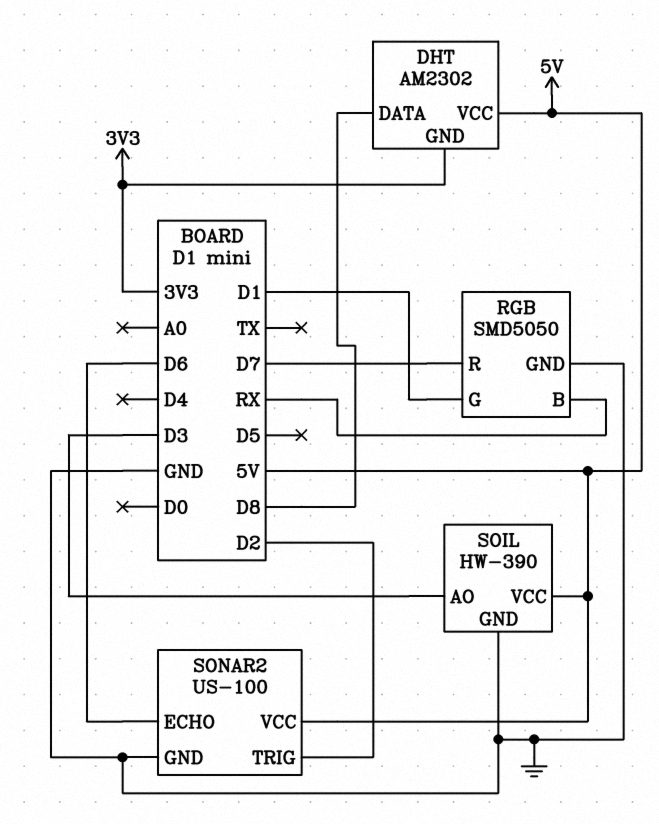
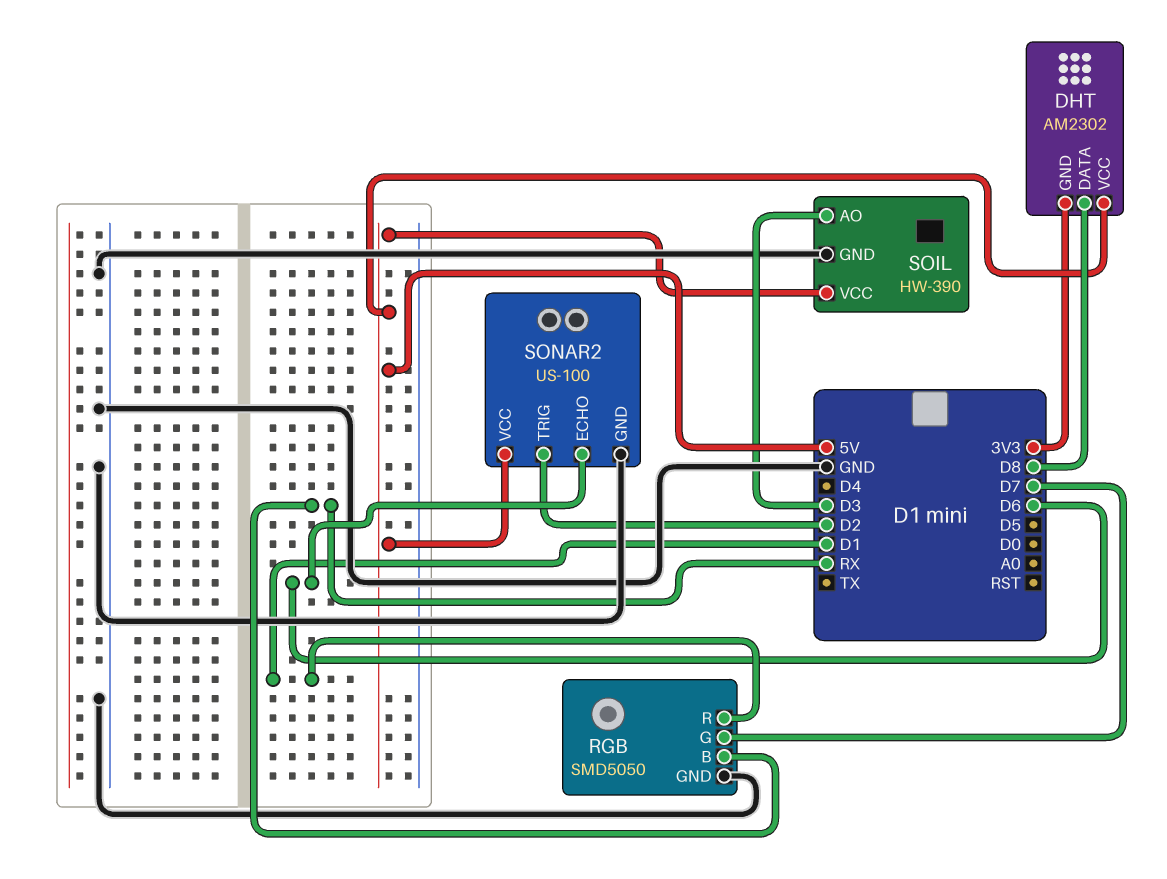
RGB pin G: D1 -> D7
RGB pin R: D7 -> D1

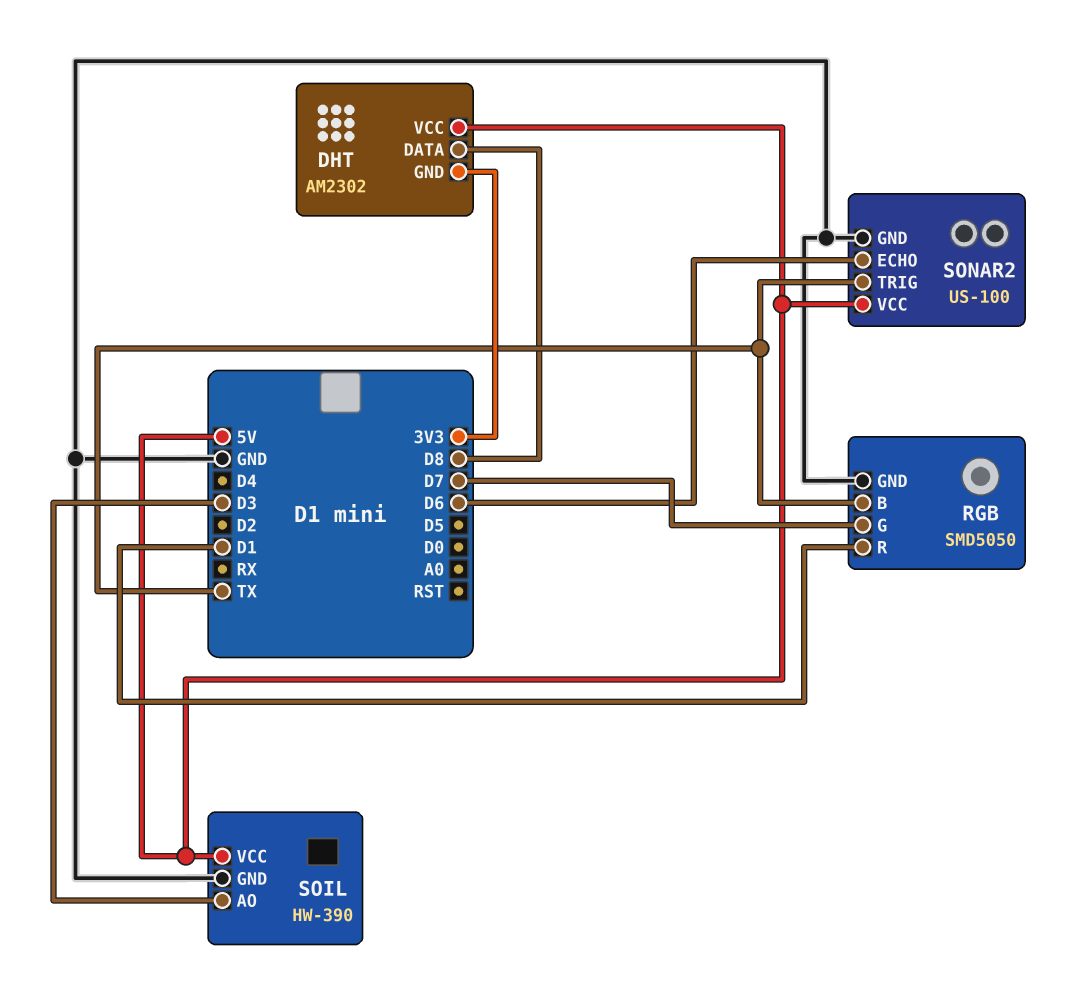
RGB pin B: RX -> TX
SONAR2 pin TRIG: D2 -> TX

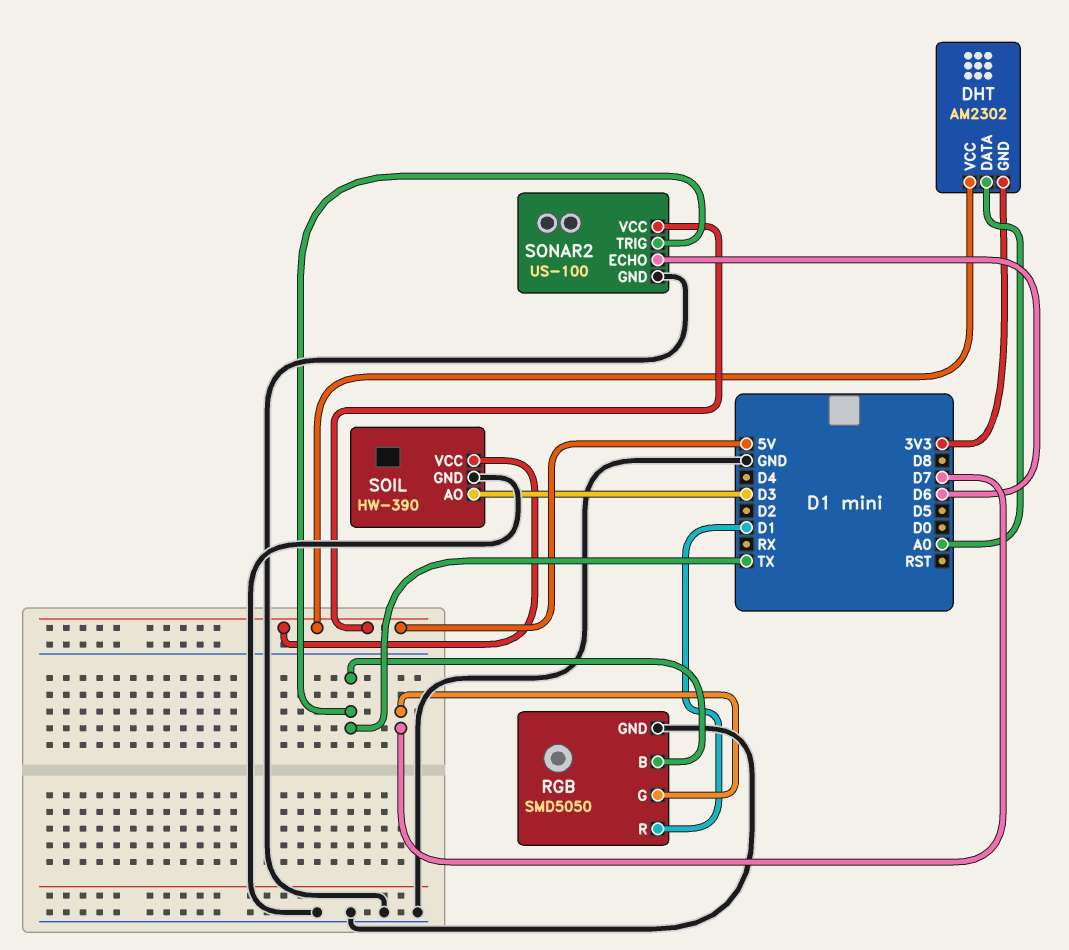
DHT pin DATA: D8 -> A0

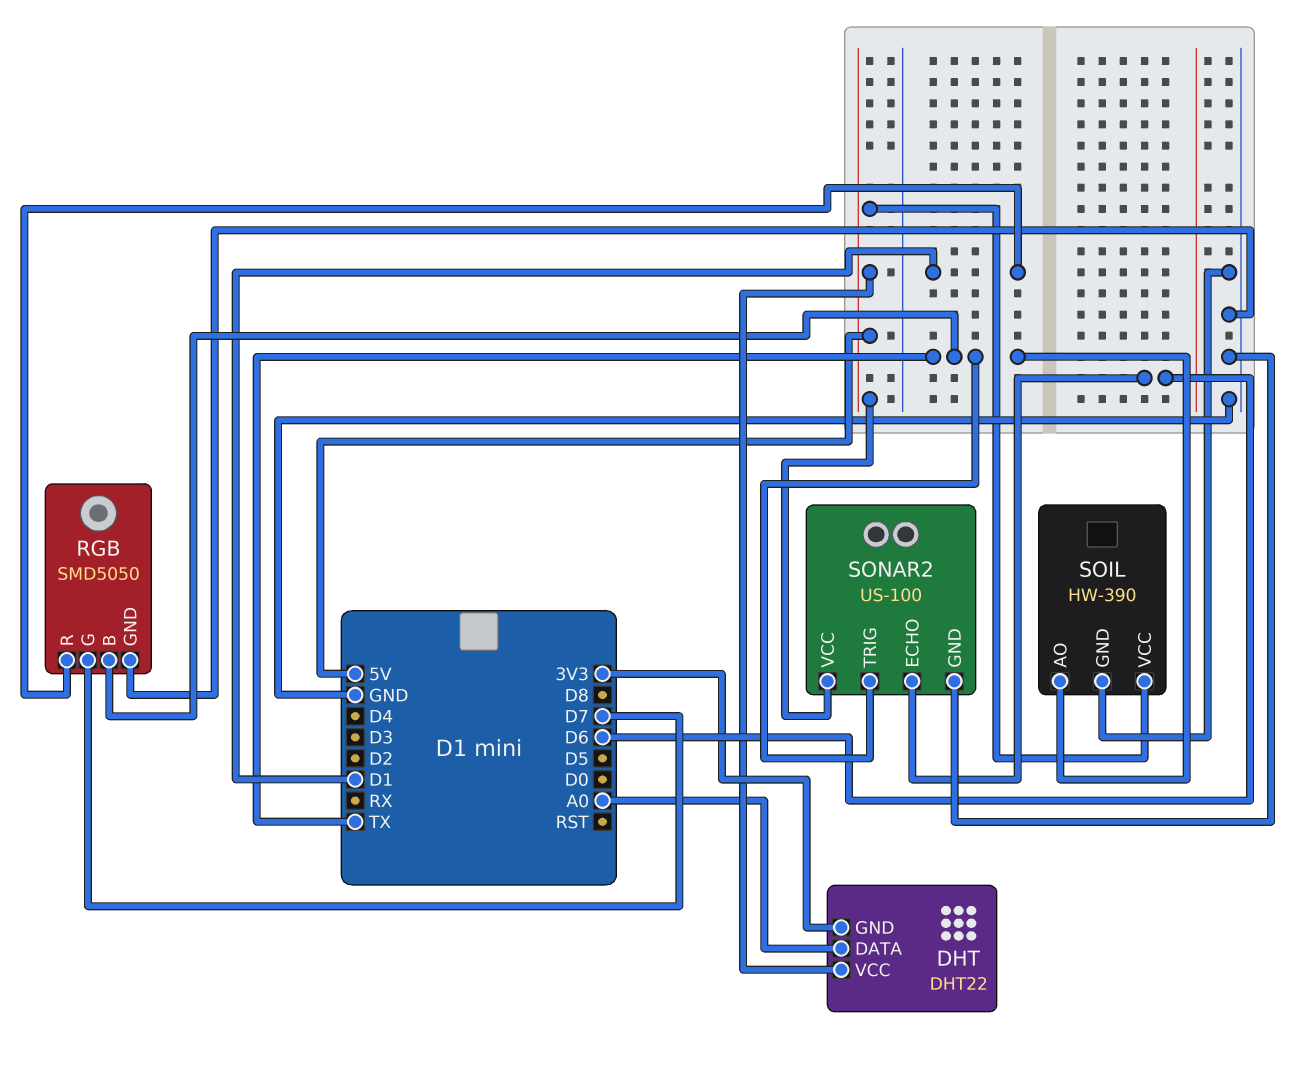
DHT: AM2302 -> DHT22
SOIL pin AO: D3 -> TX

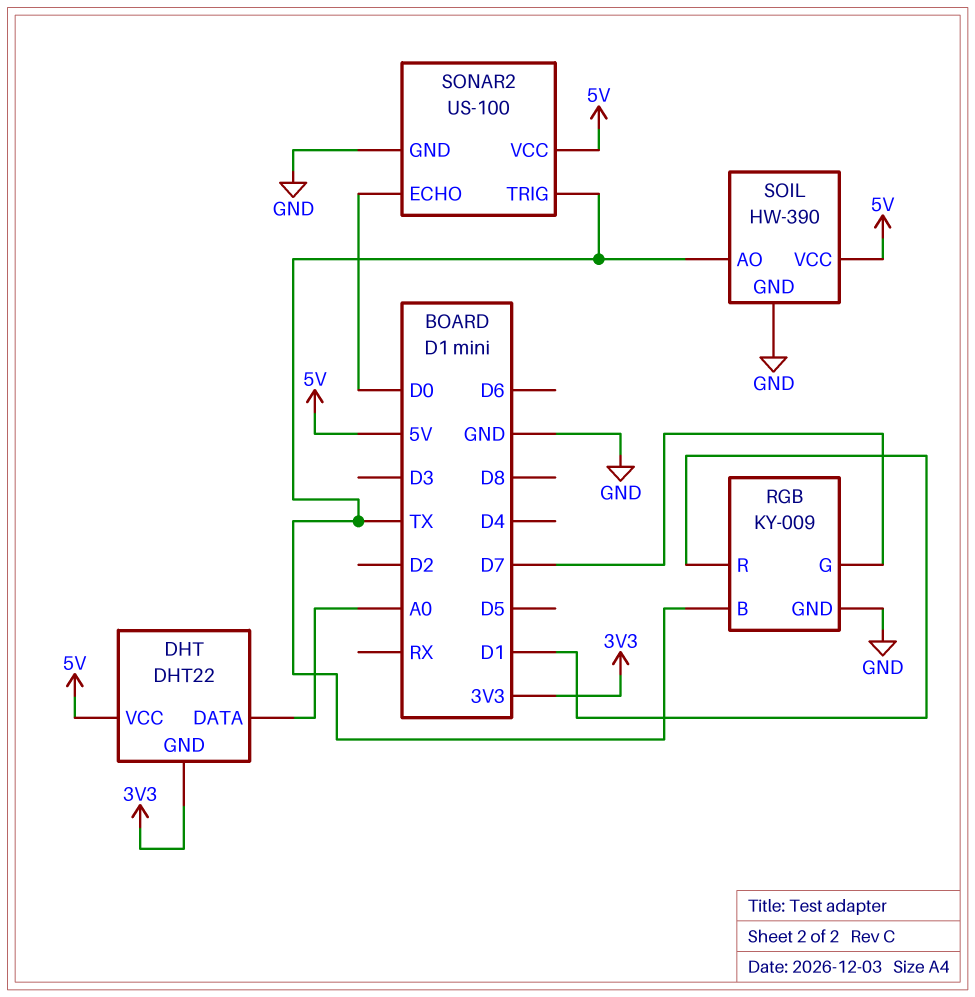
RGB: SMD5050 -> KY-009
SONAR2 pin ECHO: D6 -> D0

